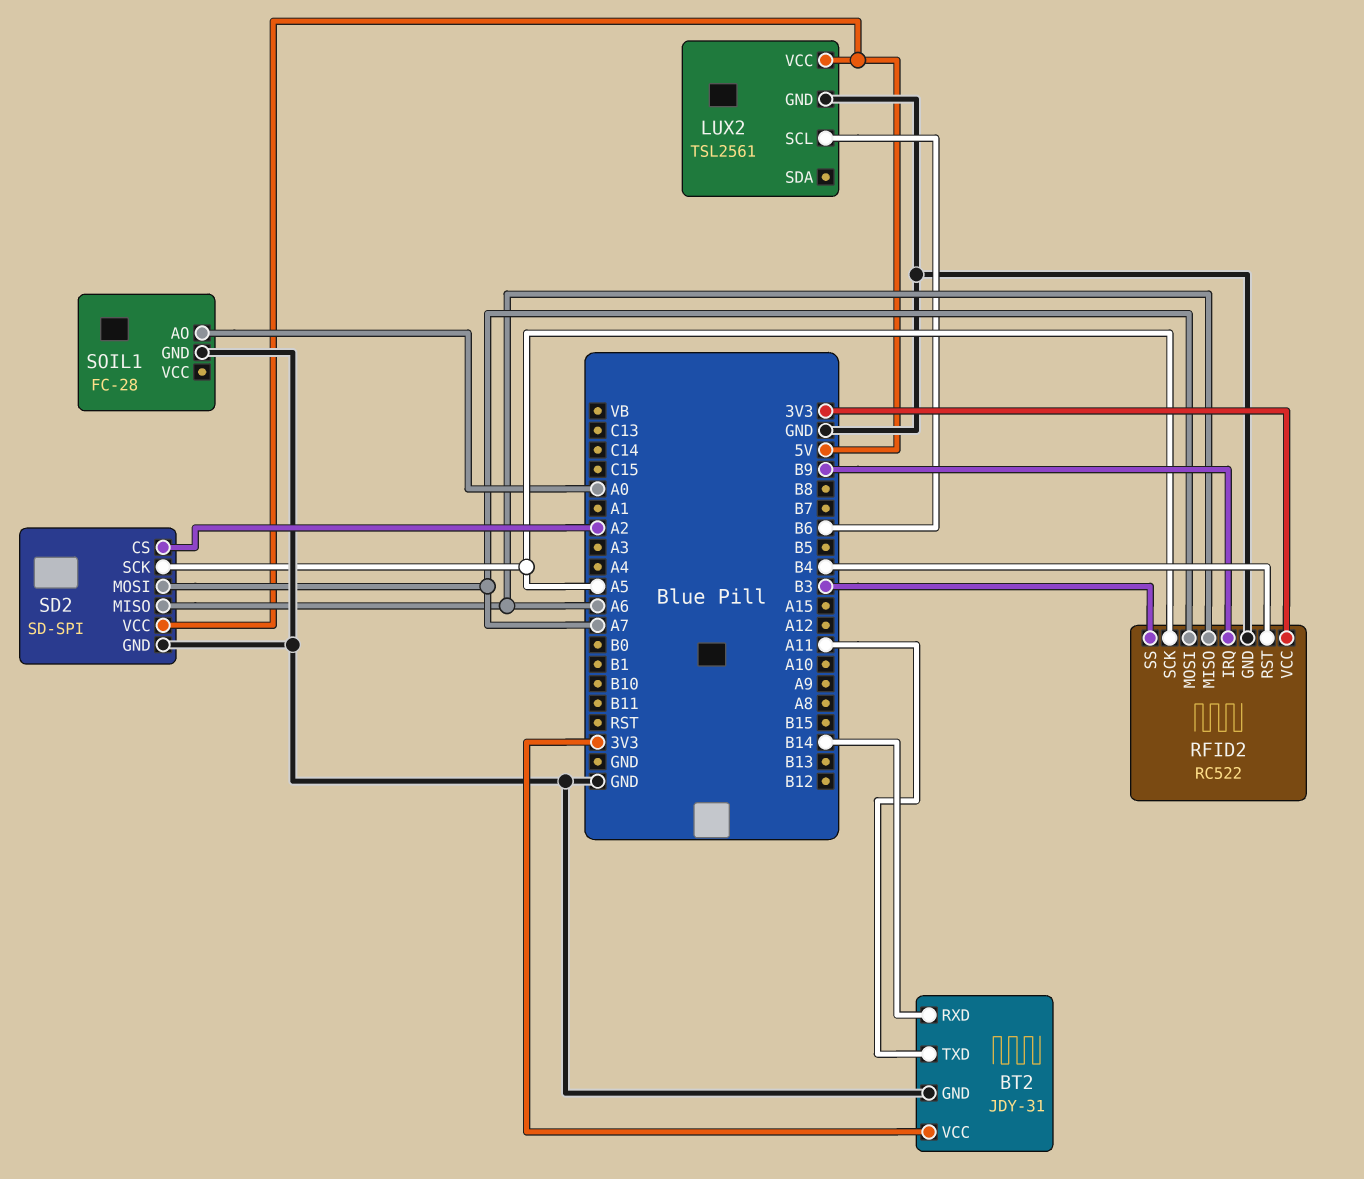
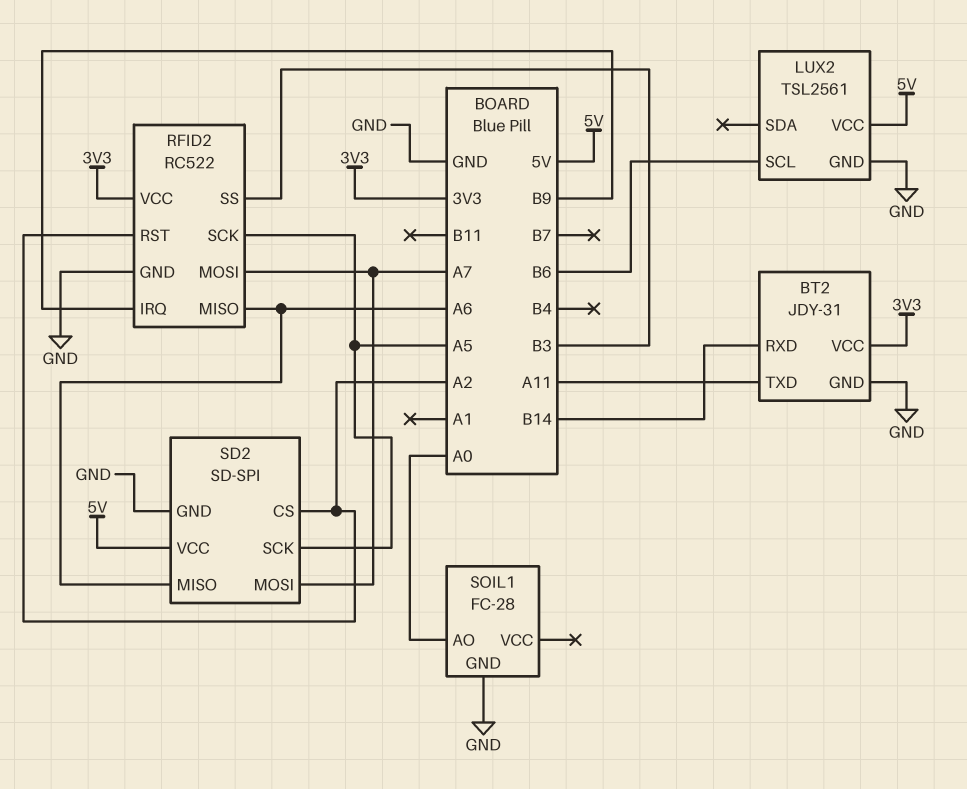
RFID2 pin RST: B4 -> A2

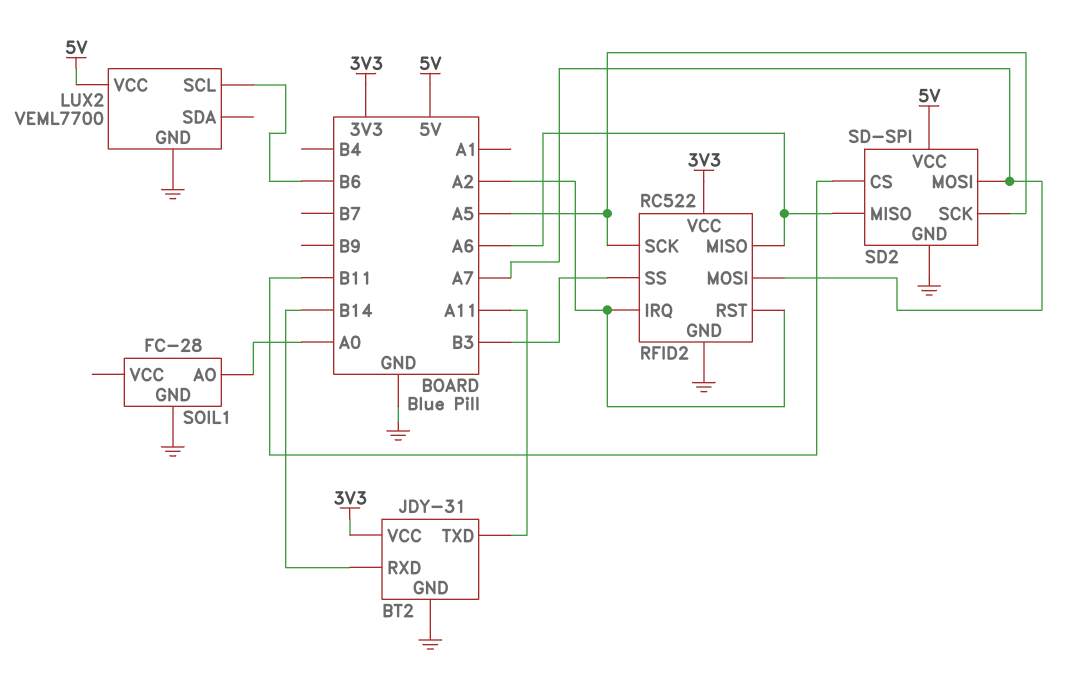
LUX2: TSL2561 -> VEML7700
RFID2 pin IRQ: B9 -> A2
SD2 pin CS: A2 -> B11

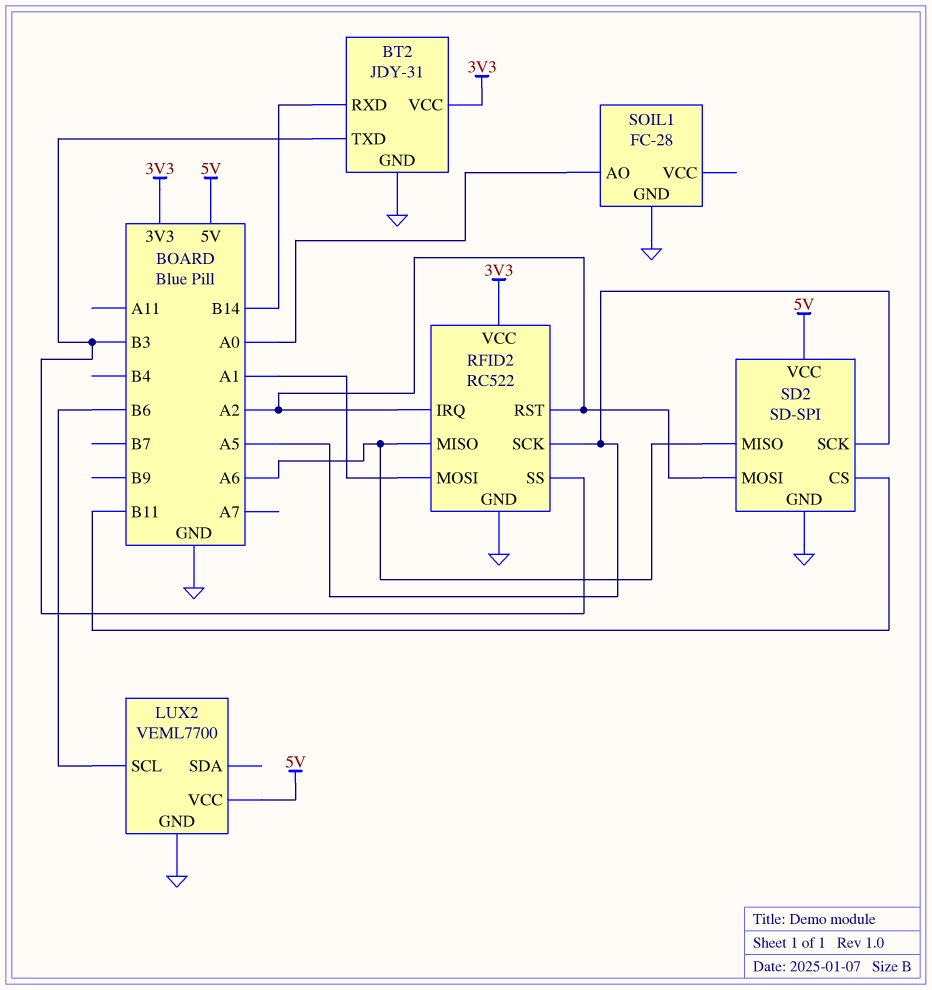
BT2 pin TXD: A11 -> B3
RFID2 pin MOSI: A7 -> A1
SD2 pin MOSI: A7 -> A2

